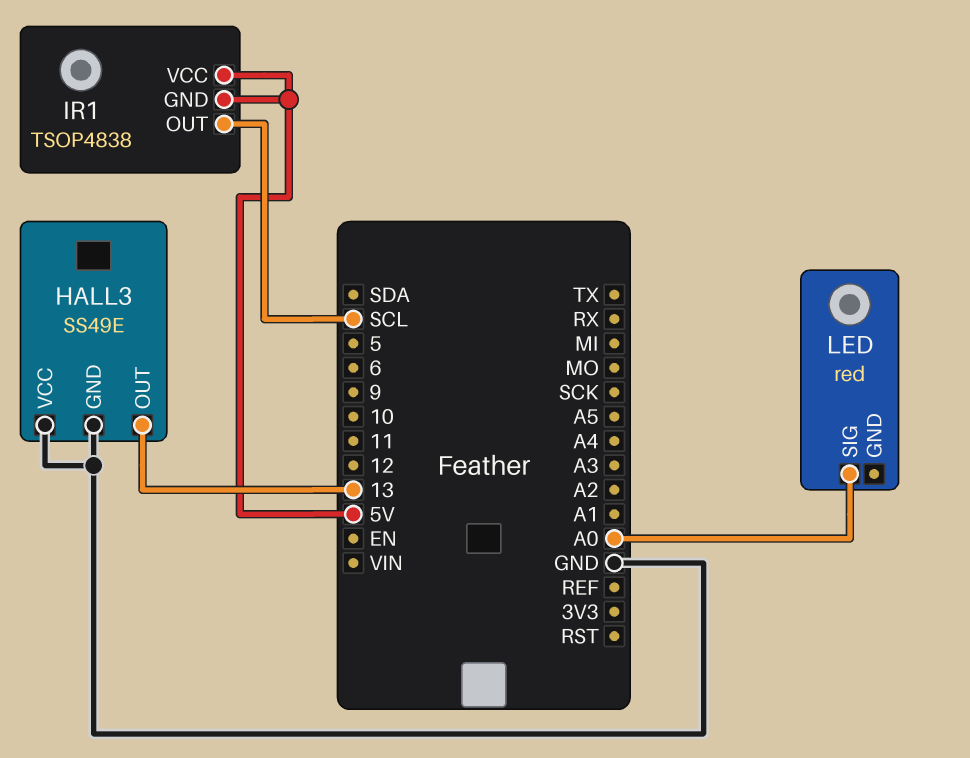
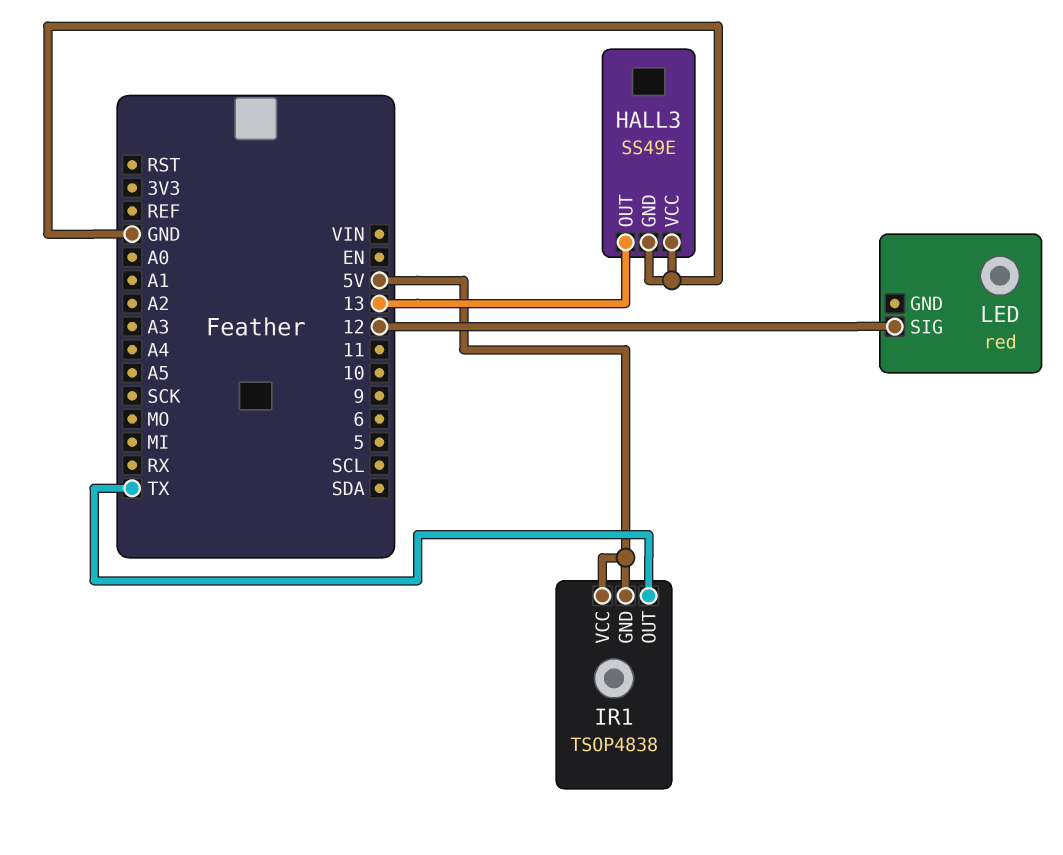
IR1 pin OUT: SCL -> TX
LED pin SIG: A0 -> 12

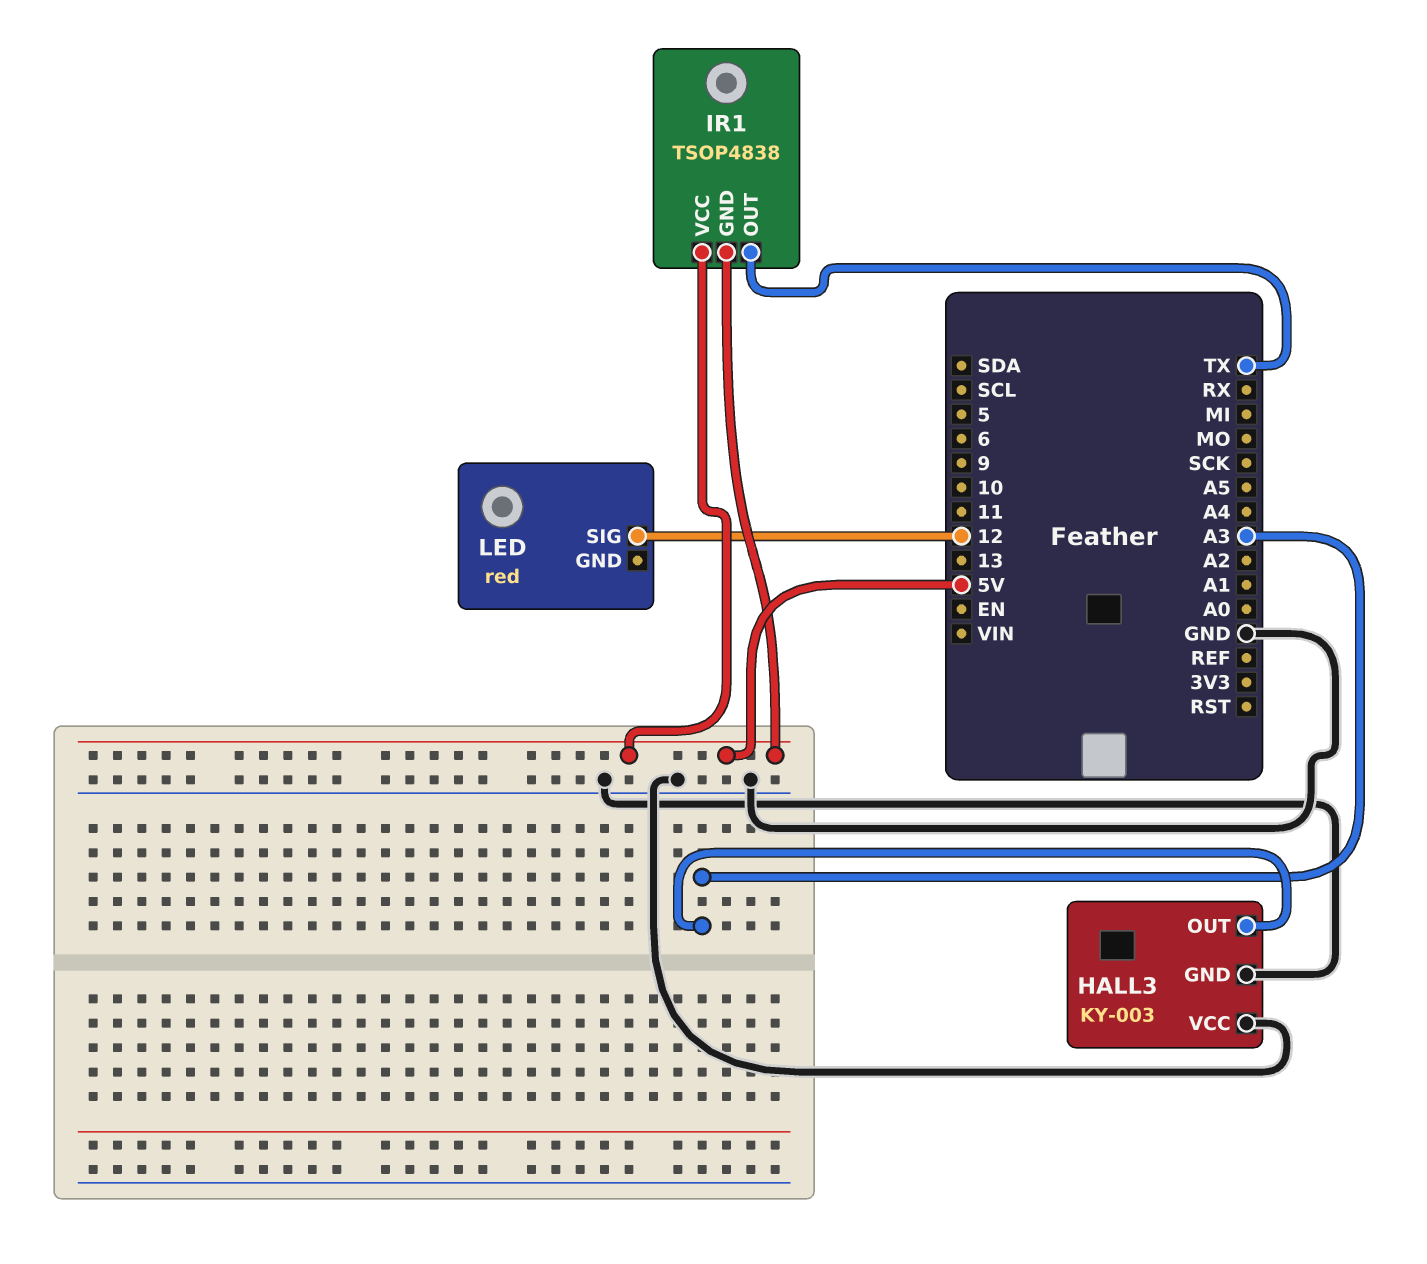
HALL3: SS49E -> KY-003
HALL3 pin OUT: 13 -> A3

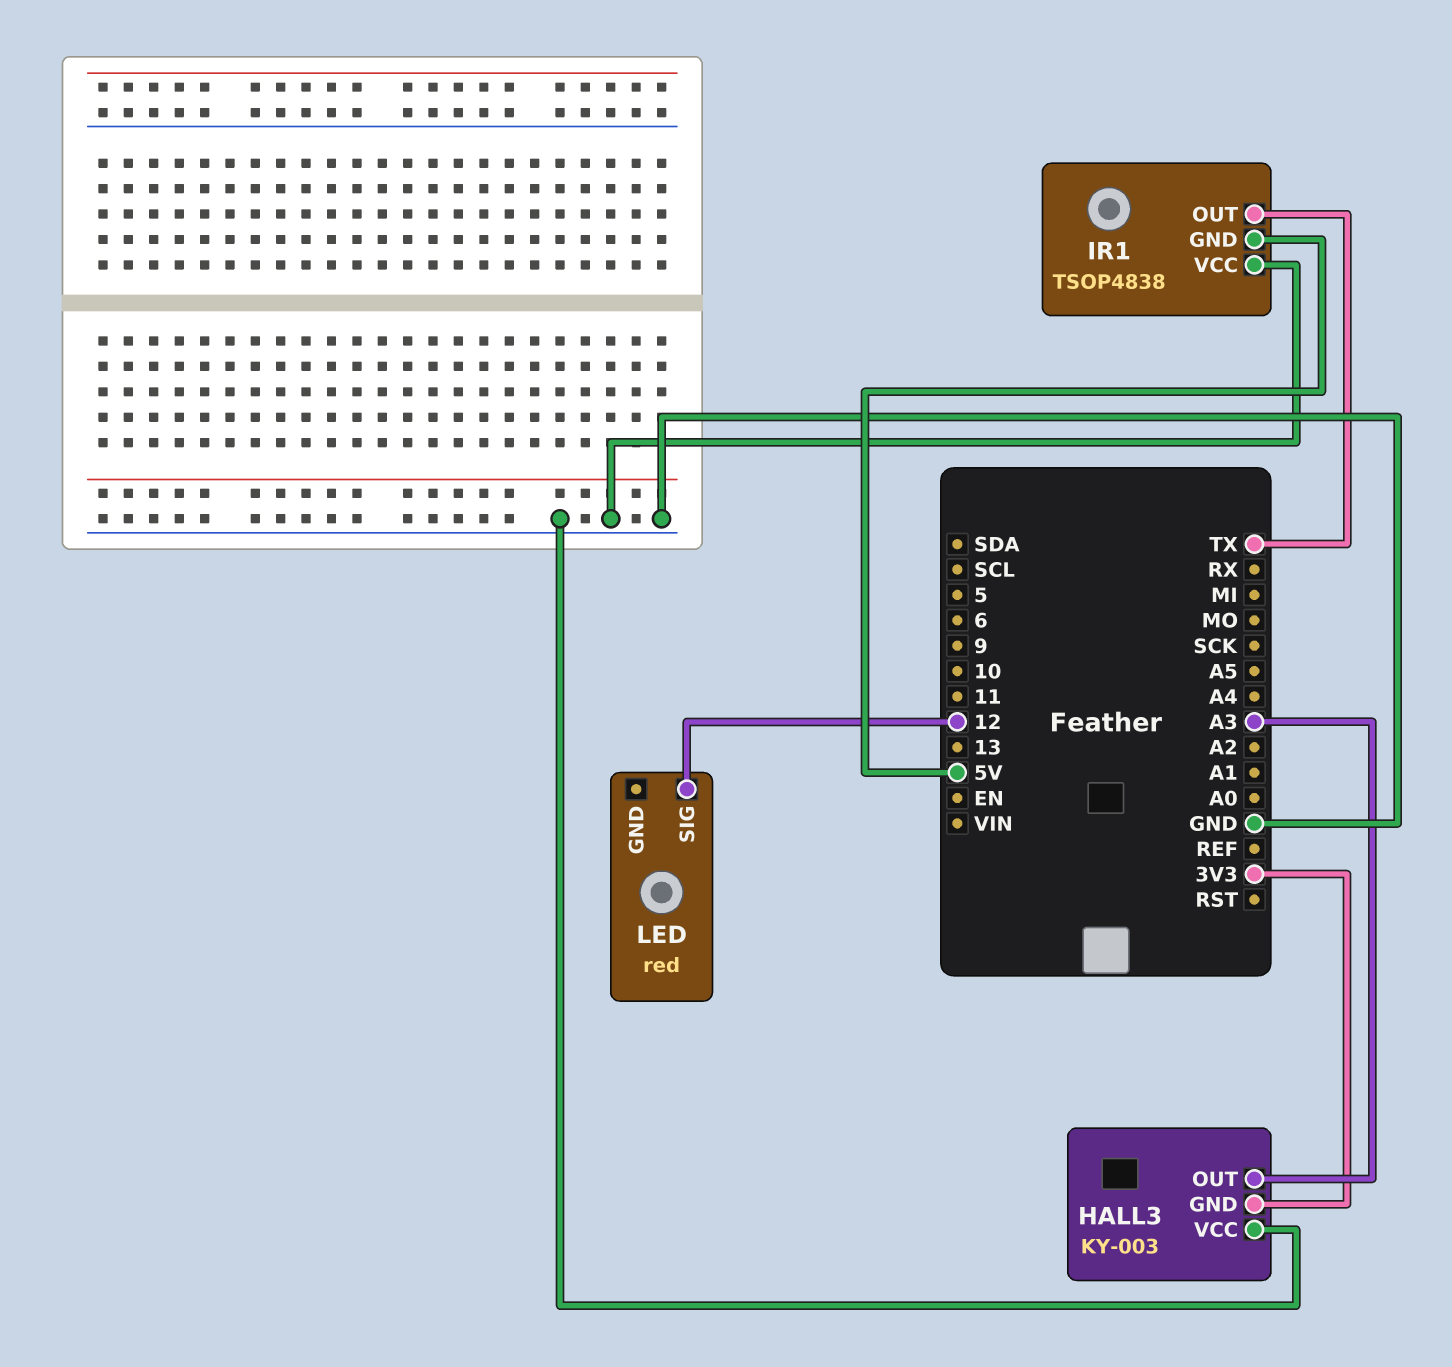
HALL3 pin GND: GND -> 3V3
IR1 pin VCC: 5V -> GND

